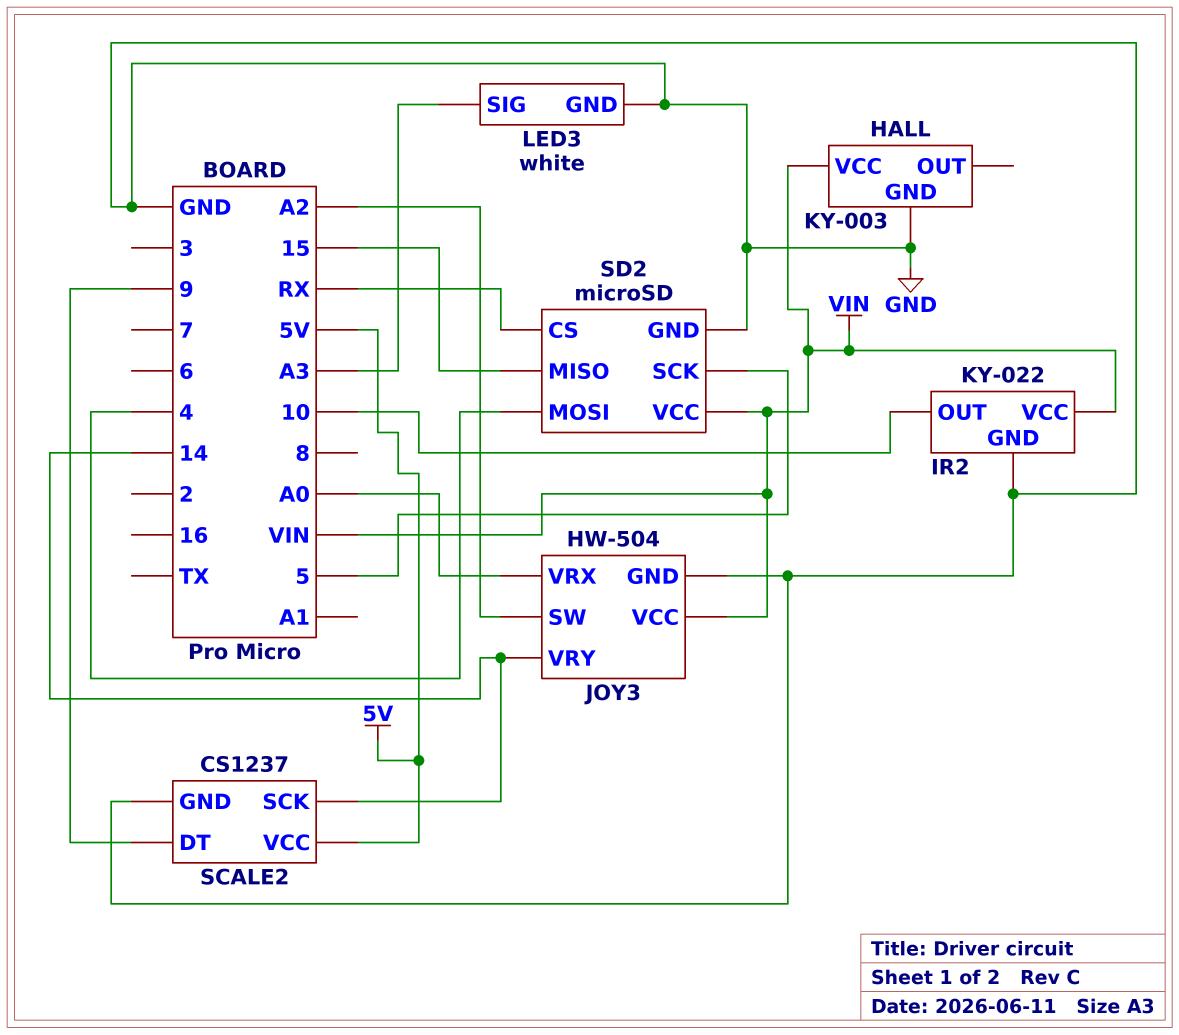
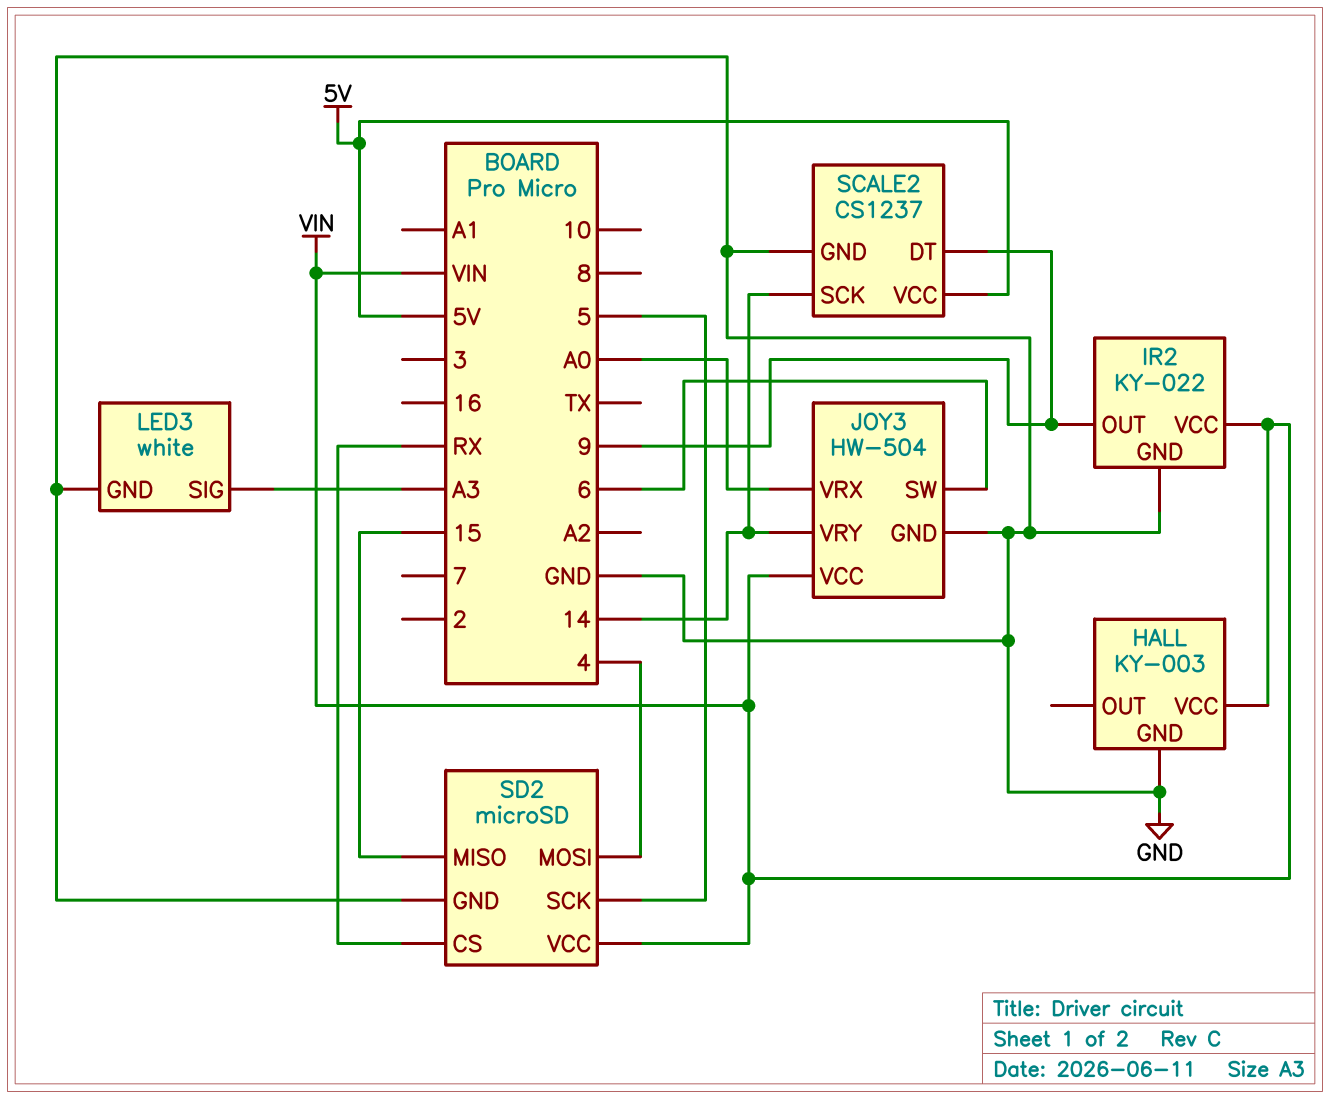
IR2 pin OUT: 10 -> 9
JOY3 pin SW: A2 -> 6

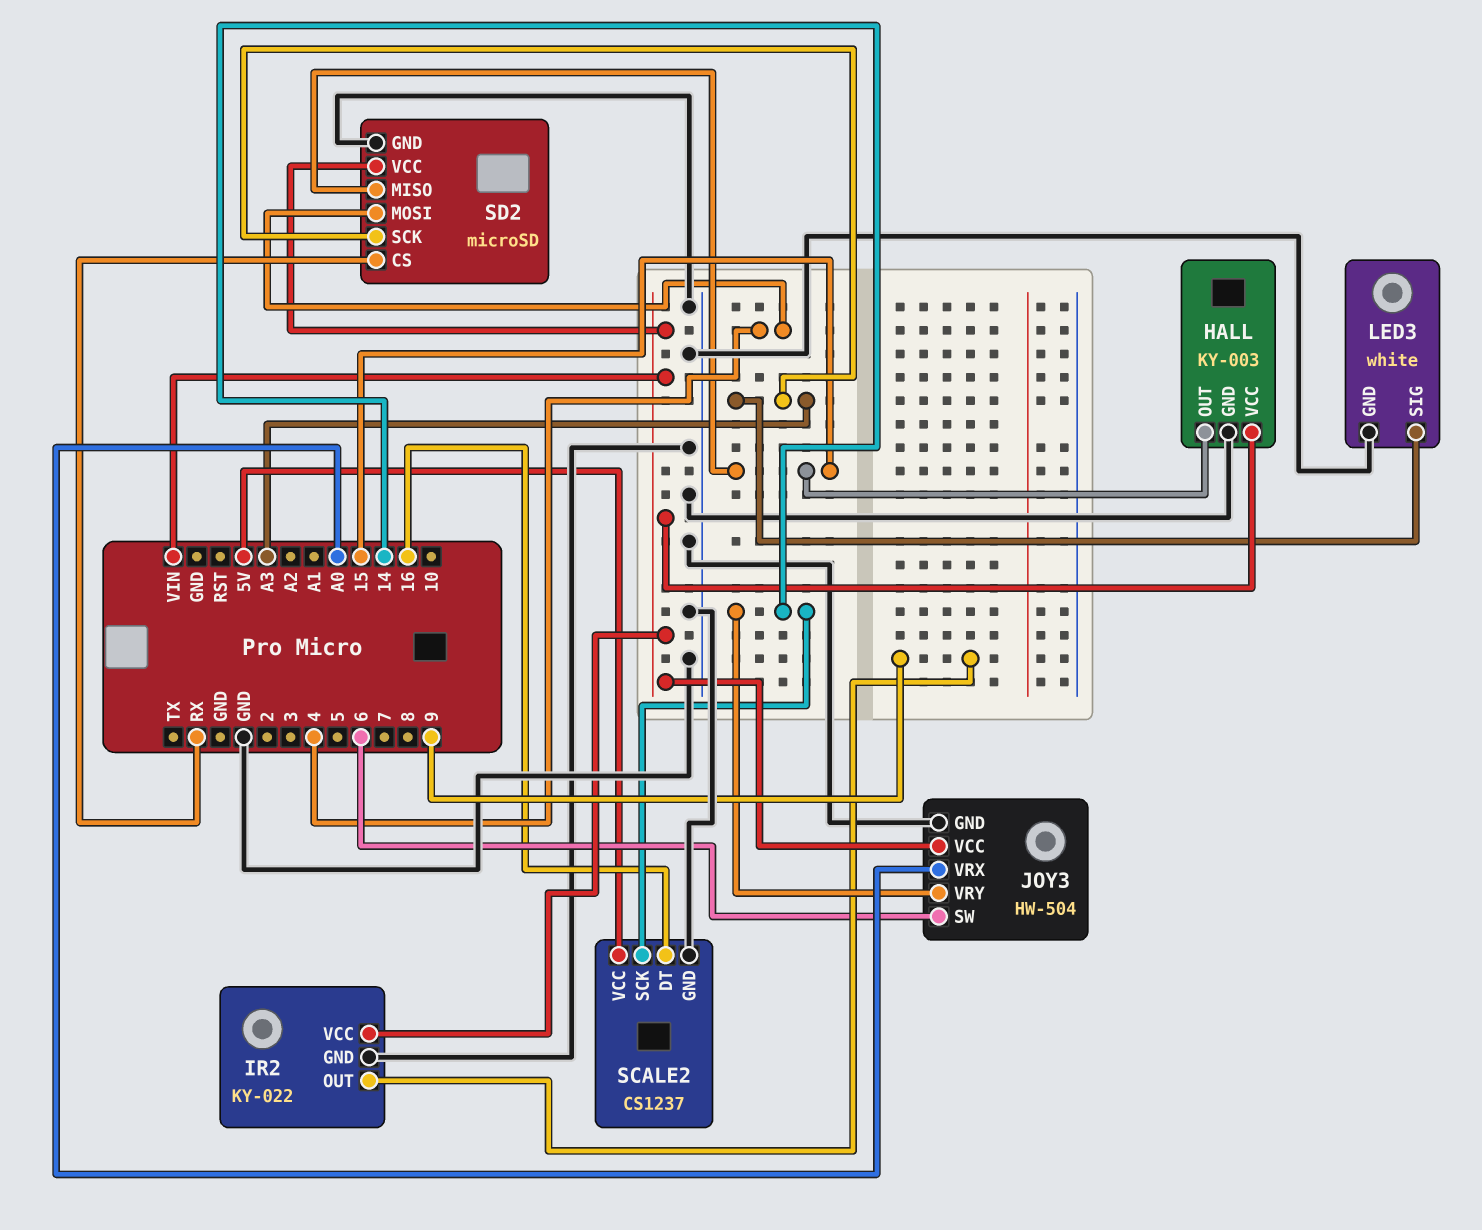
HALL pin OUT: none -> 15
SCALE2 pin DT: 9 -> 16
SD2 pin SCK: 5 -> A3

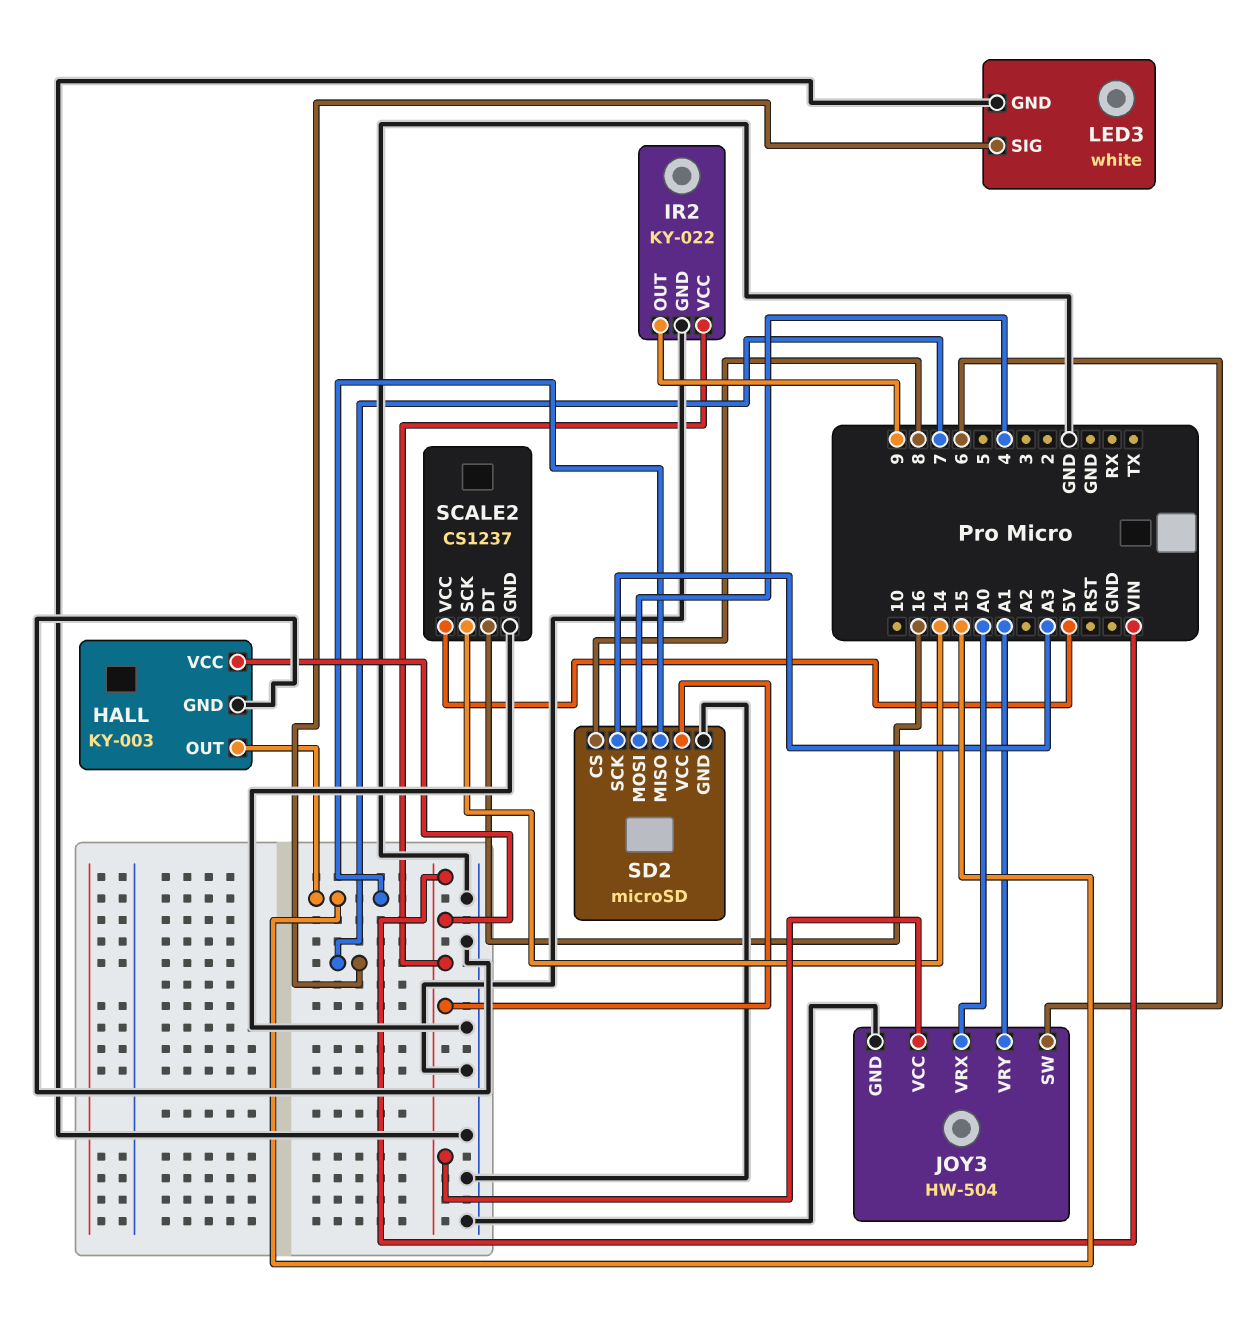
JOY3 pin VRY: 14 -> A1
LED3 pin SIG: A3 -> 7
SD2 pin CS: RX -> 8

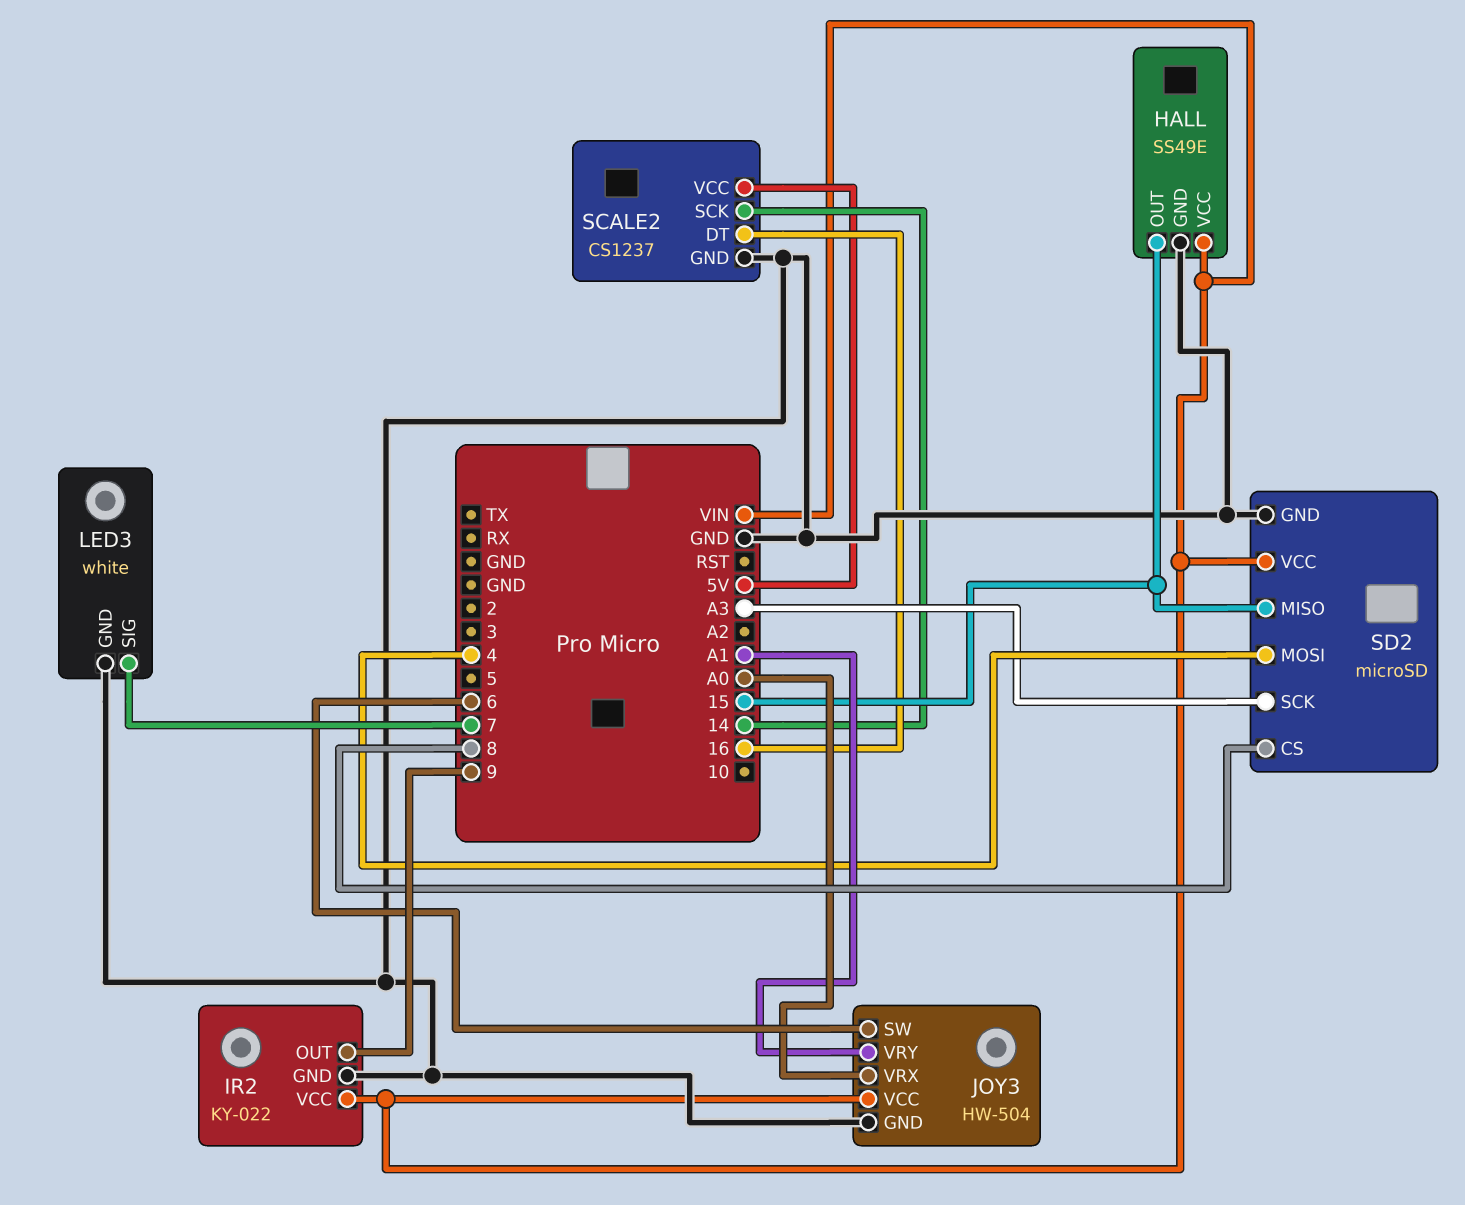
HALL: KY-003 -> SS49E

